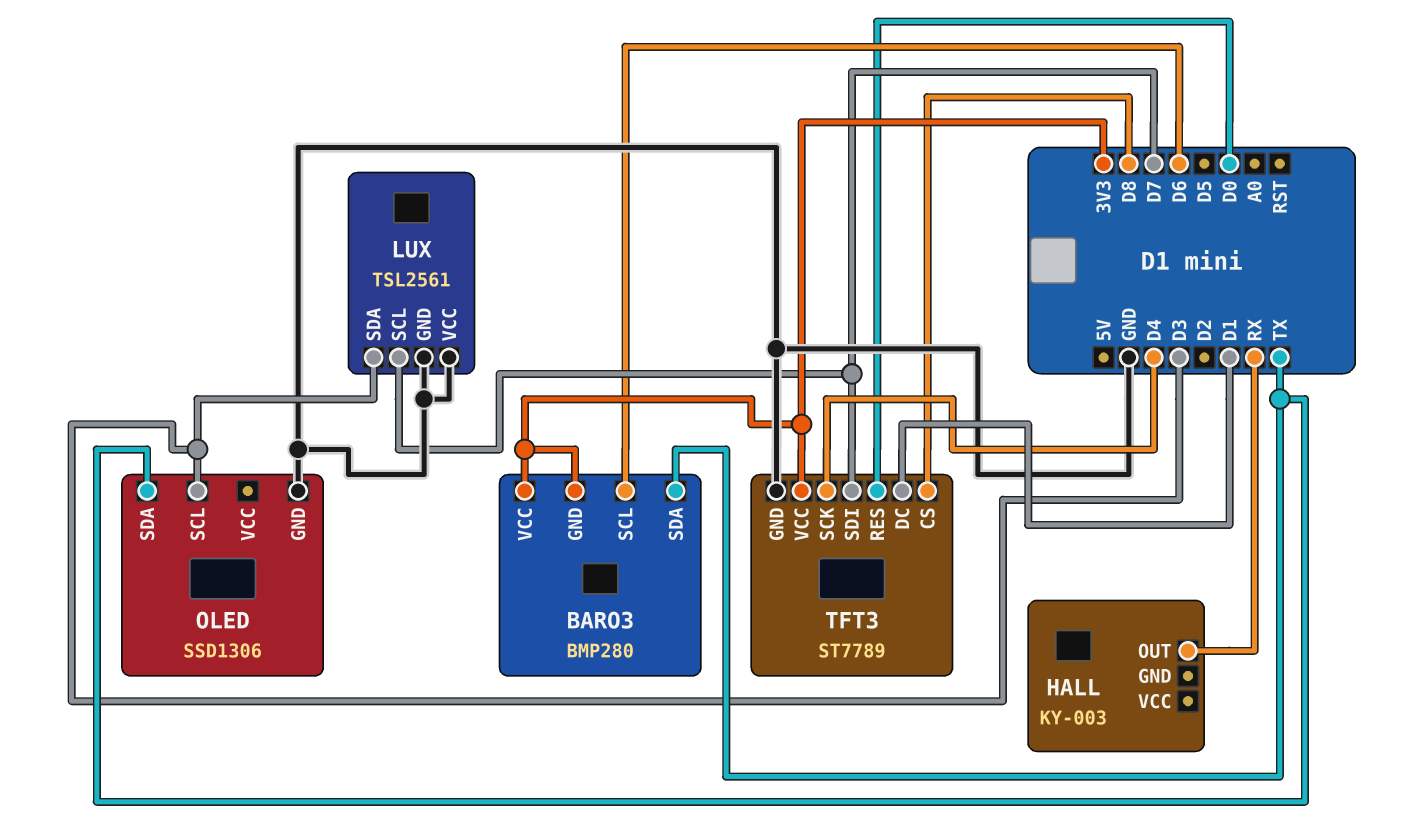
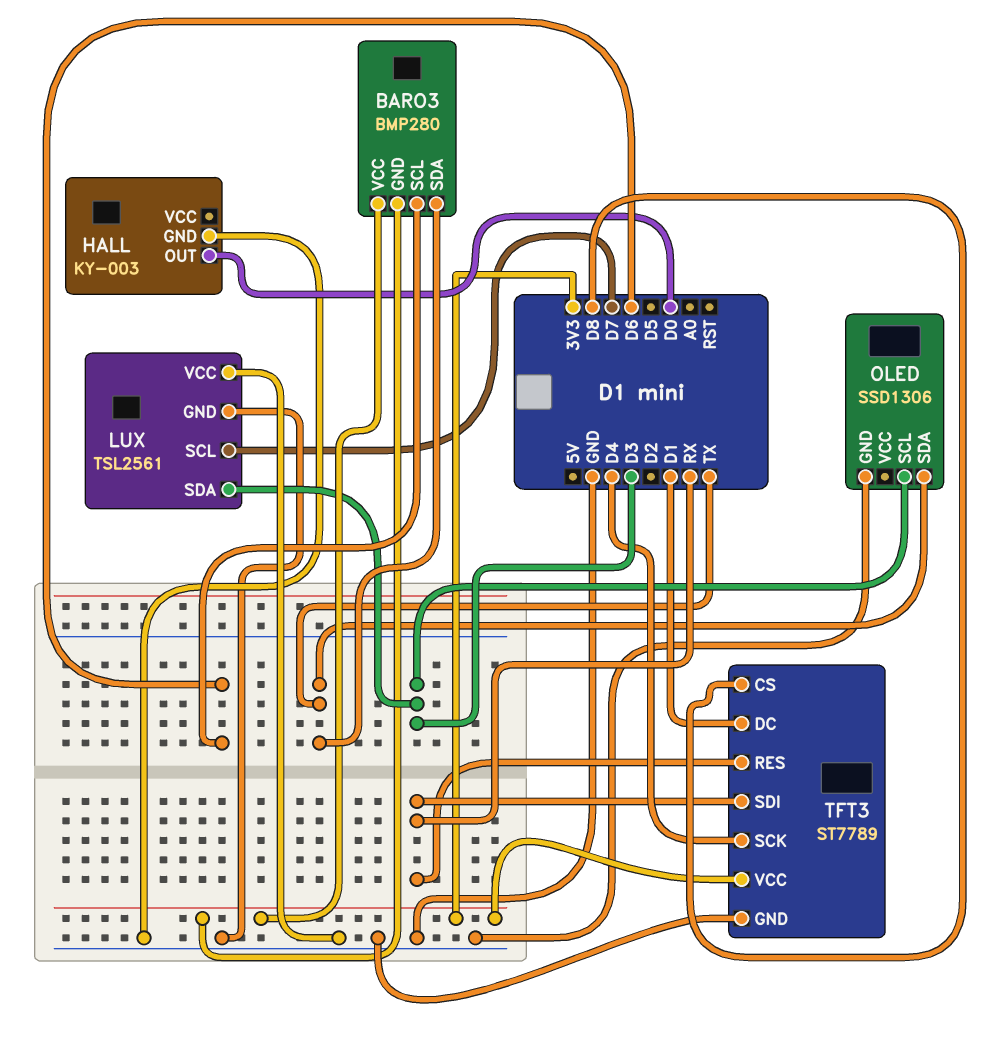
HALL pin GND: none -> GND
HALL pin OUT: RX -> D0
TFT3 pin RES: D0 -> RX
TFT3 pin SDI: D7 -> RX

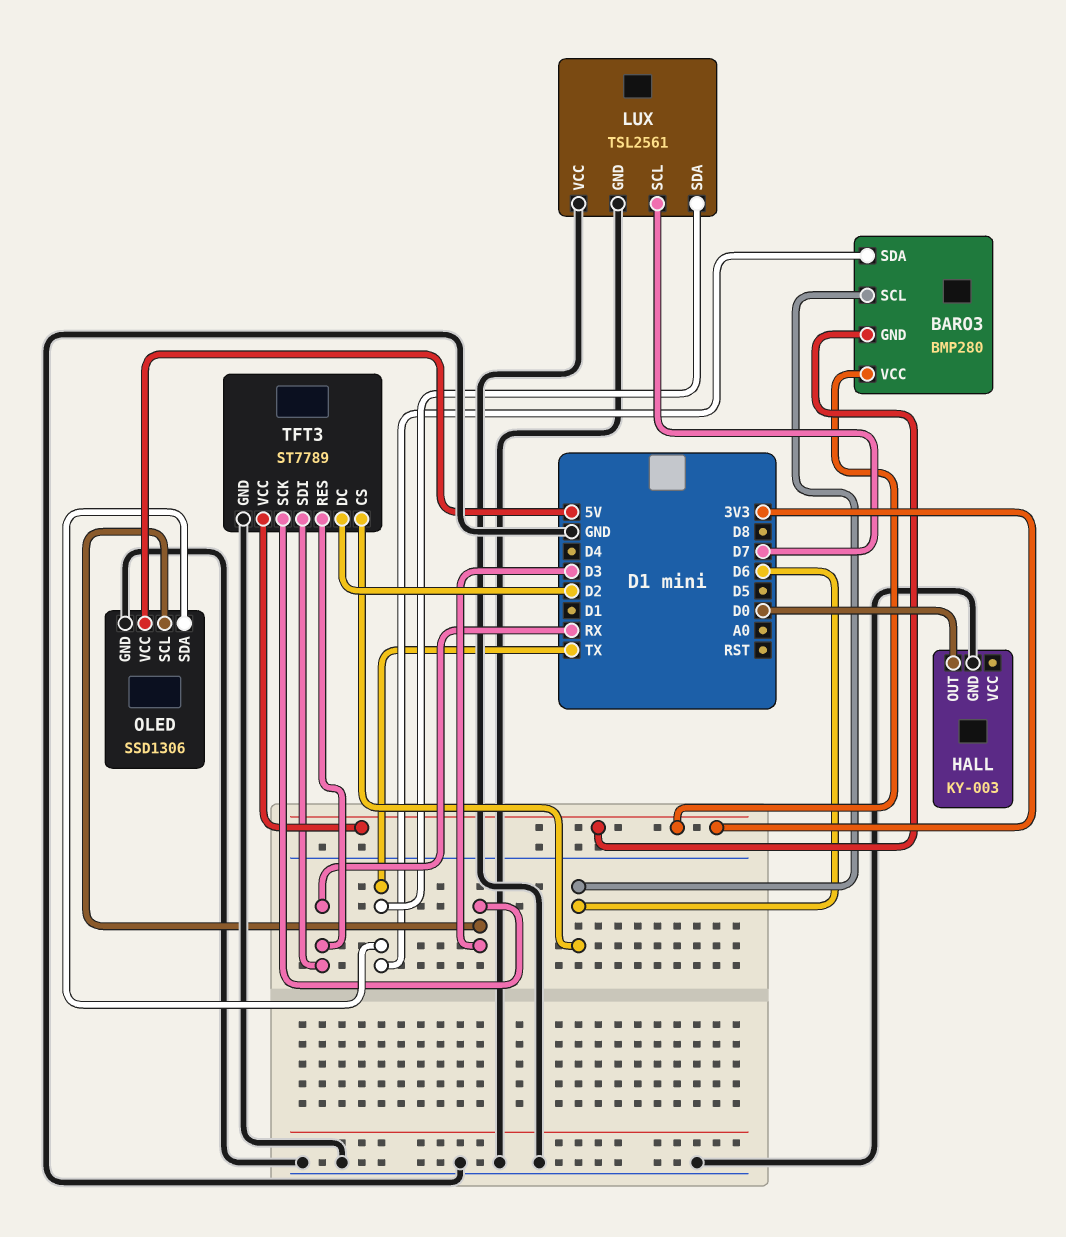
LUX pin SDA: D3 -> TX
OLED pin VCC: none -> 5V
TFT3 pin CS: D8 -> D6
TFT3 pin DC: D1 -> D2
TFT3 pin SCK: D4 -> D3

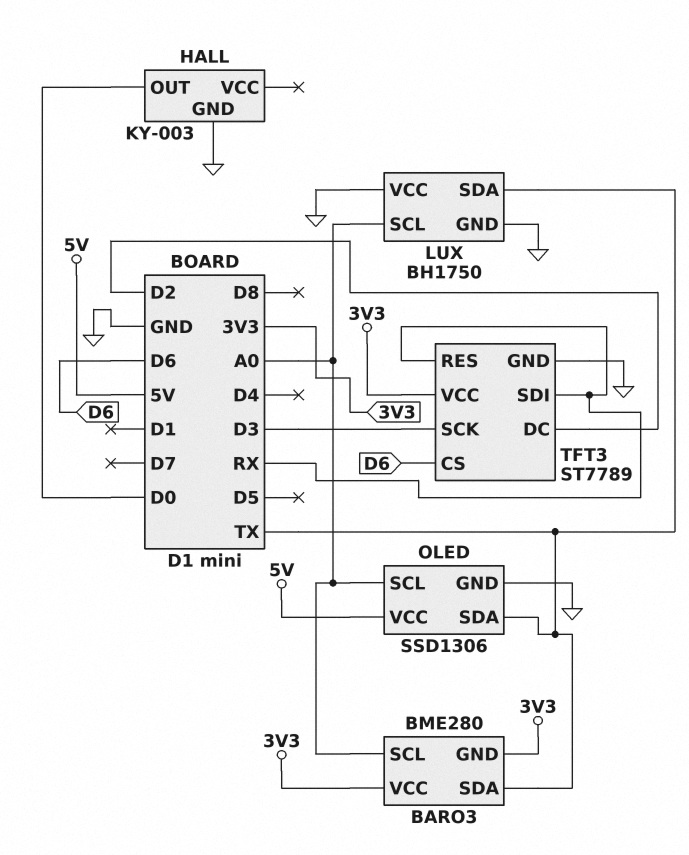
BARO3: BMP280 -> BME280
BARO3 pin SCL: D6 -> A0
LUX: TSL2561 -> BH1750
LUX pin SCL: D7 -> A0
OLED pin SCL: D3 -> A0

